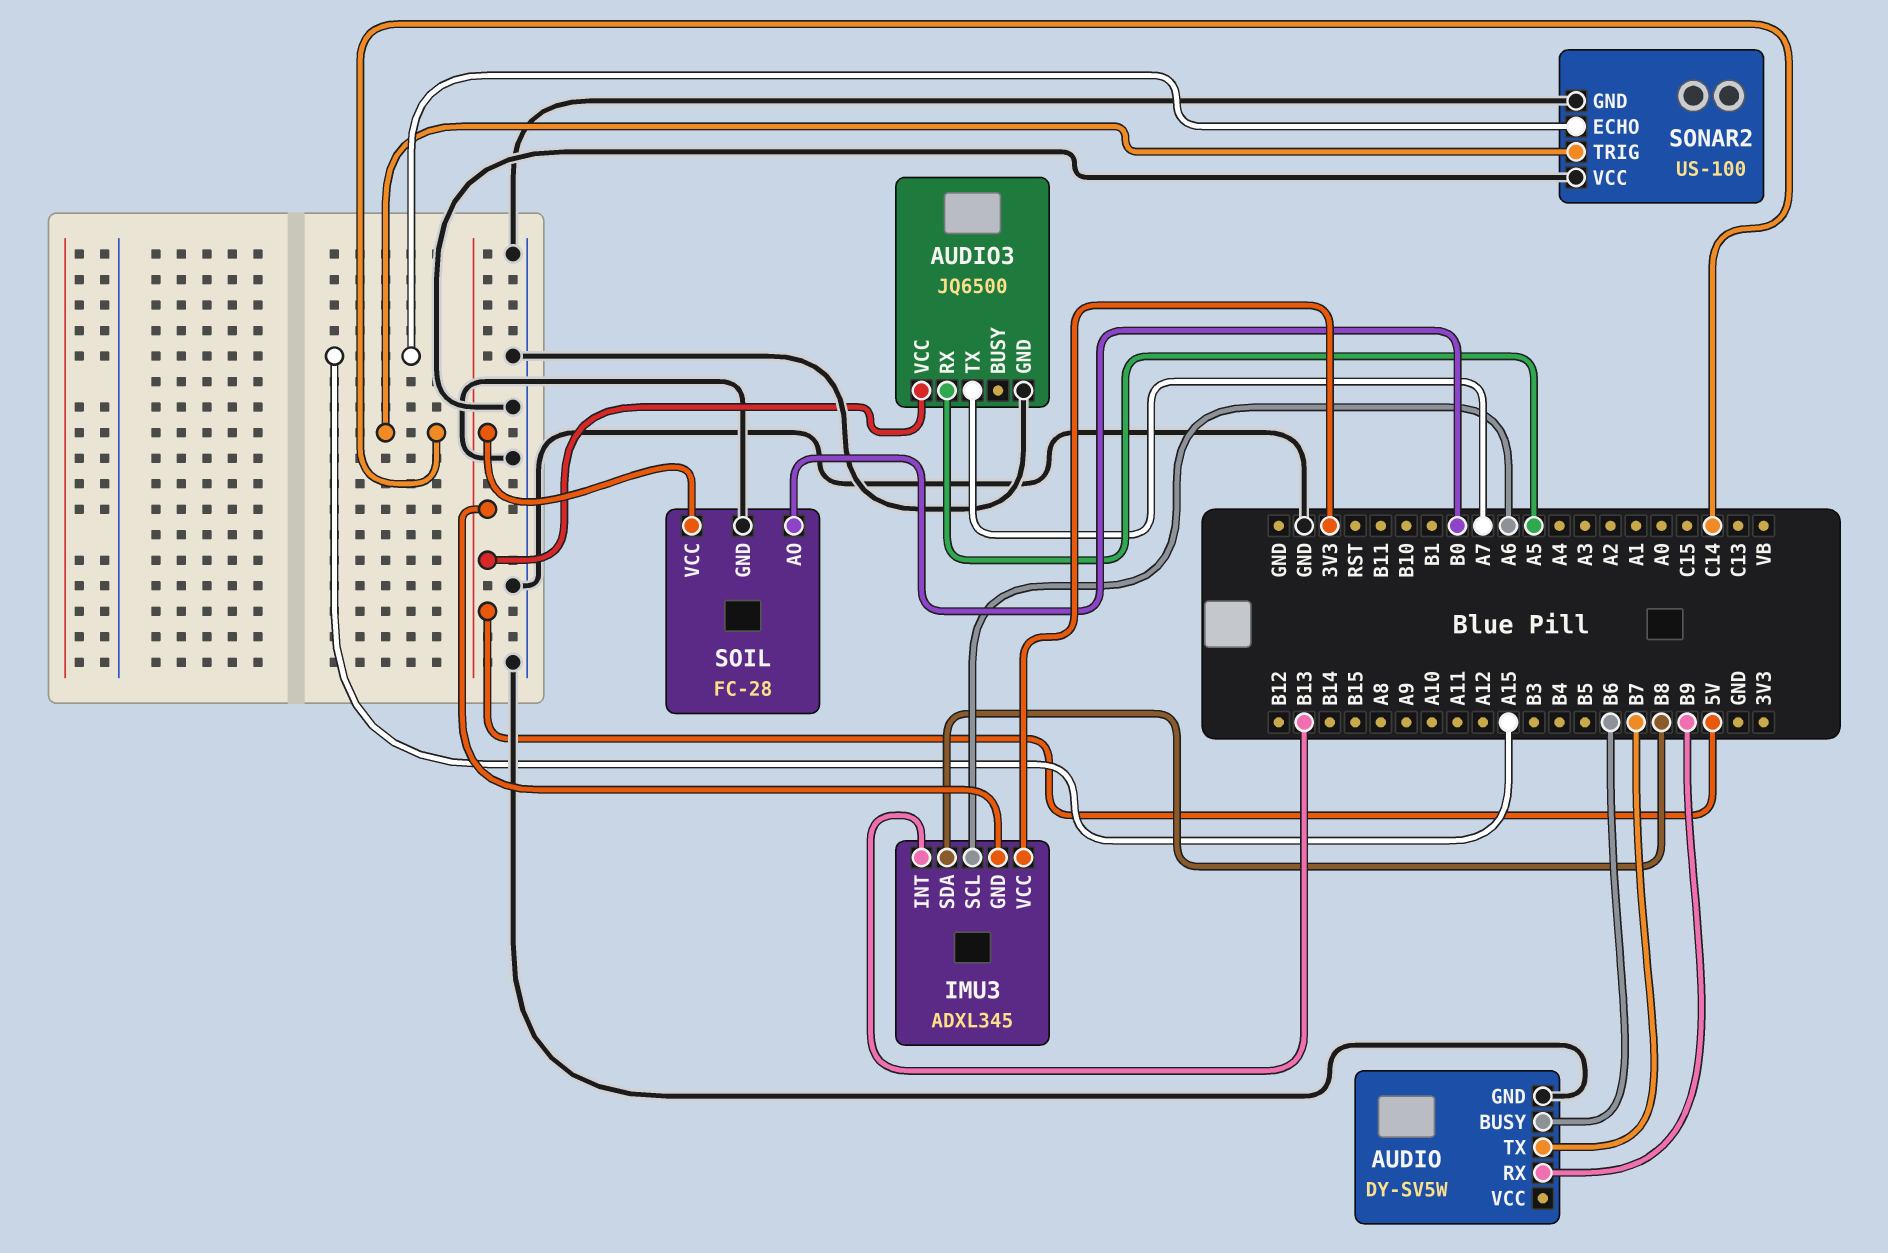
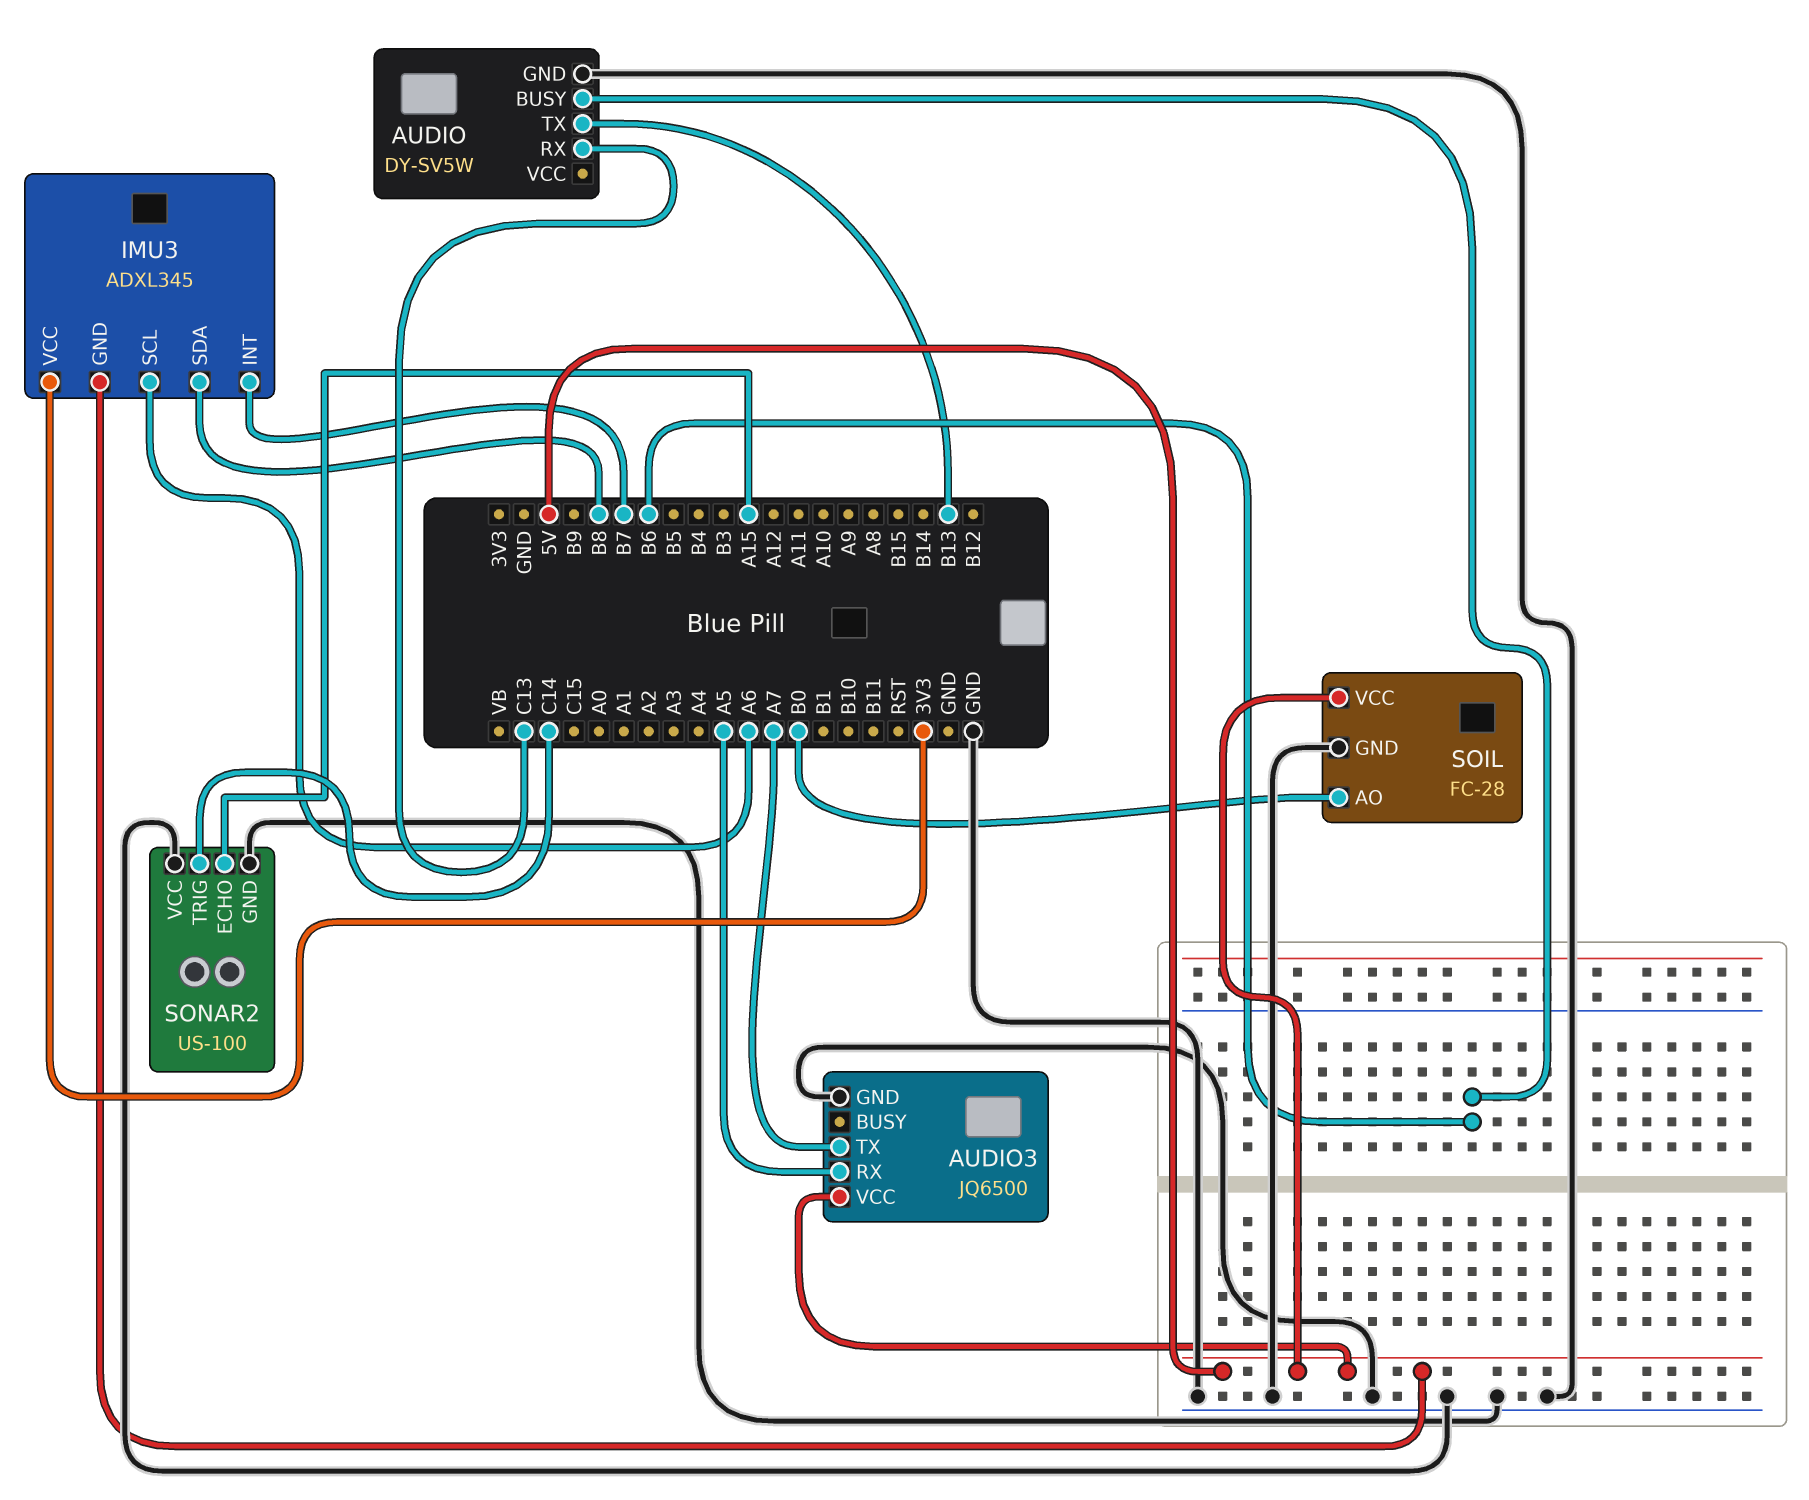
AUDIO pin RX: B9 -> C13
AUDIO pin TX: B7 -> B13
IMU3 pin INT: B13 -> B7

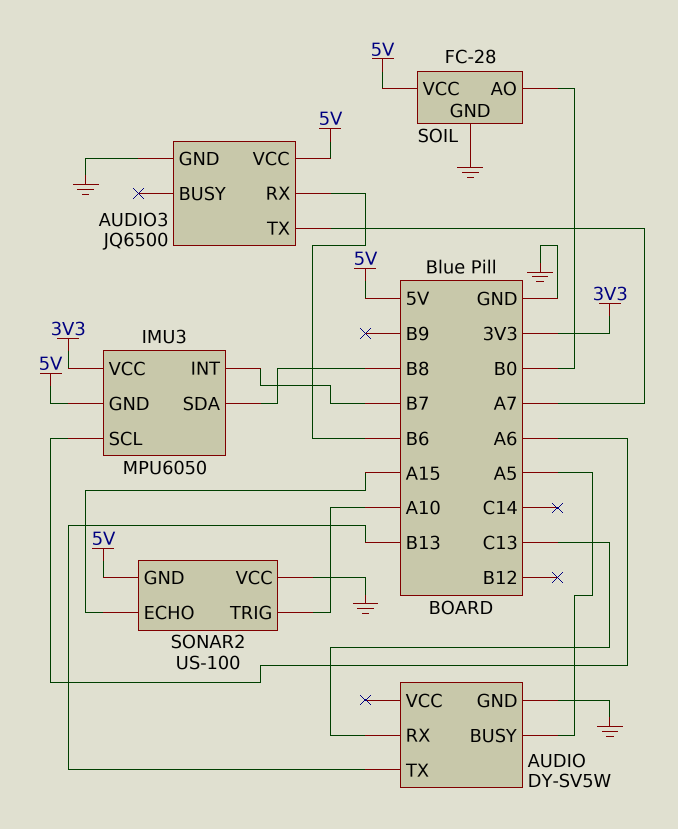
AUDIO pin BUSY: B6 -> A5
AUDIO3 pin RX: A5 -> B6
IMU3: ADXL345 -> MPU6050
SONAR2 pin GND: GND -> 5V
SONAR2 pin TRIG: C14 -> A10

